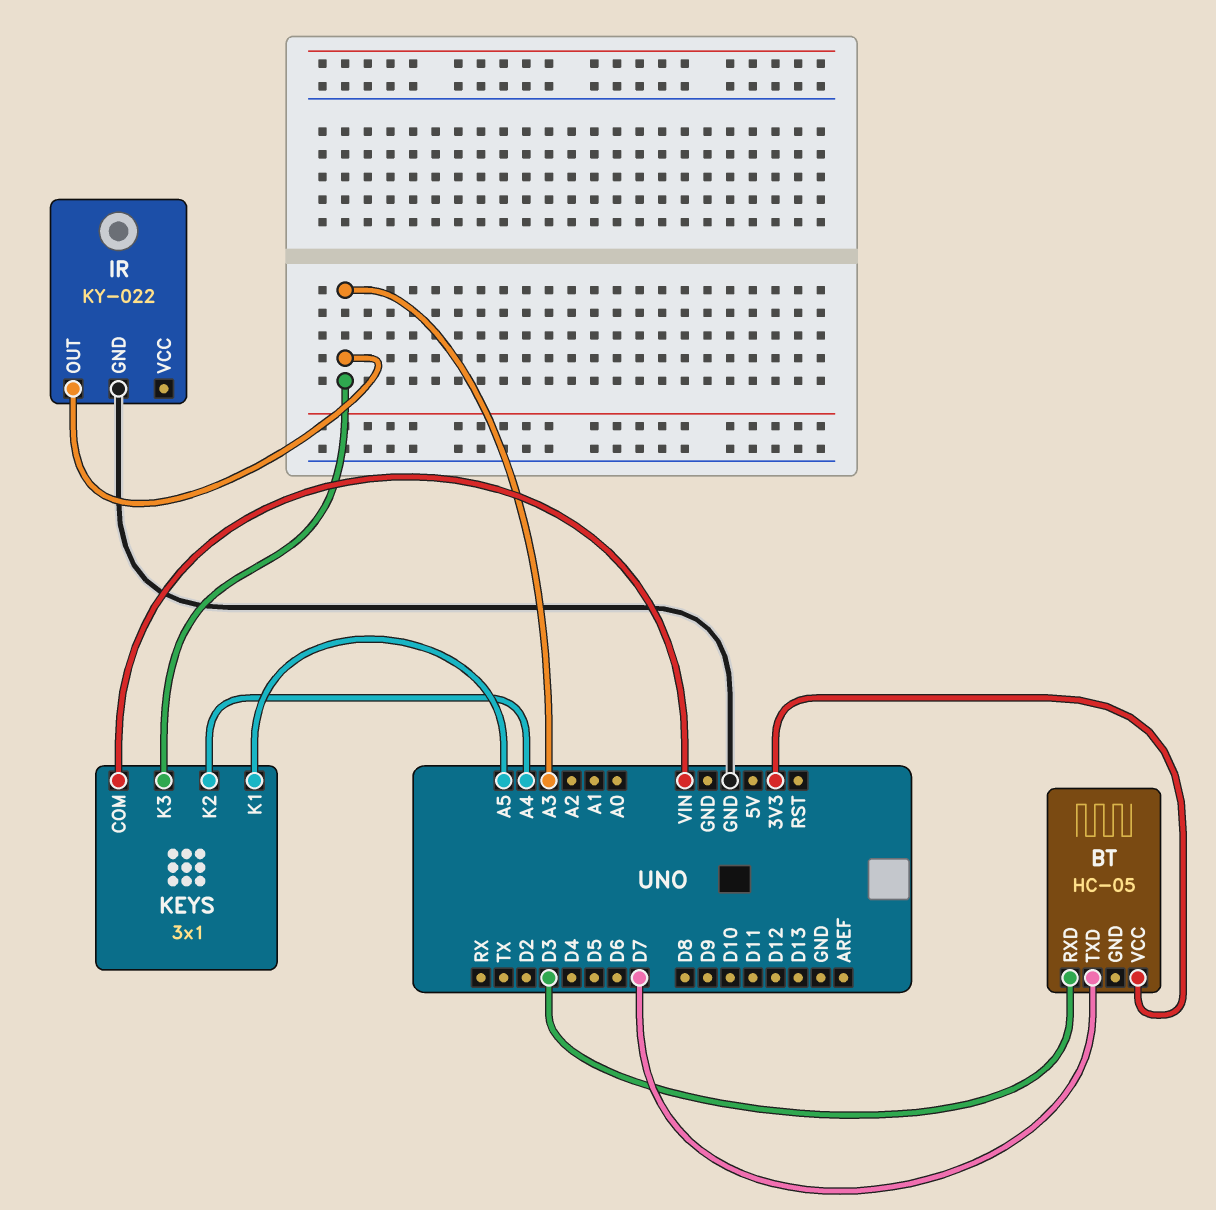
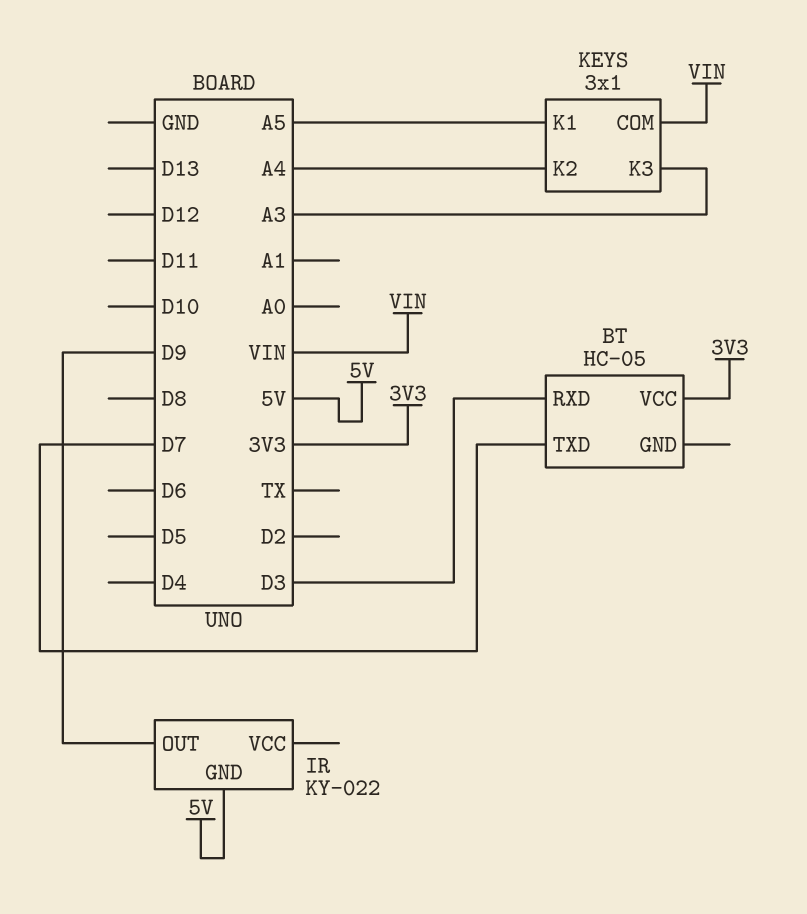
IR pin GND: GND -> 5V
IR pin OUT: A3 -> D9

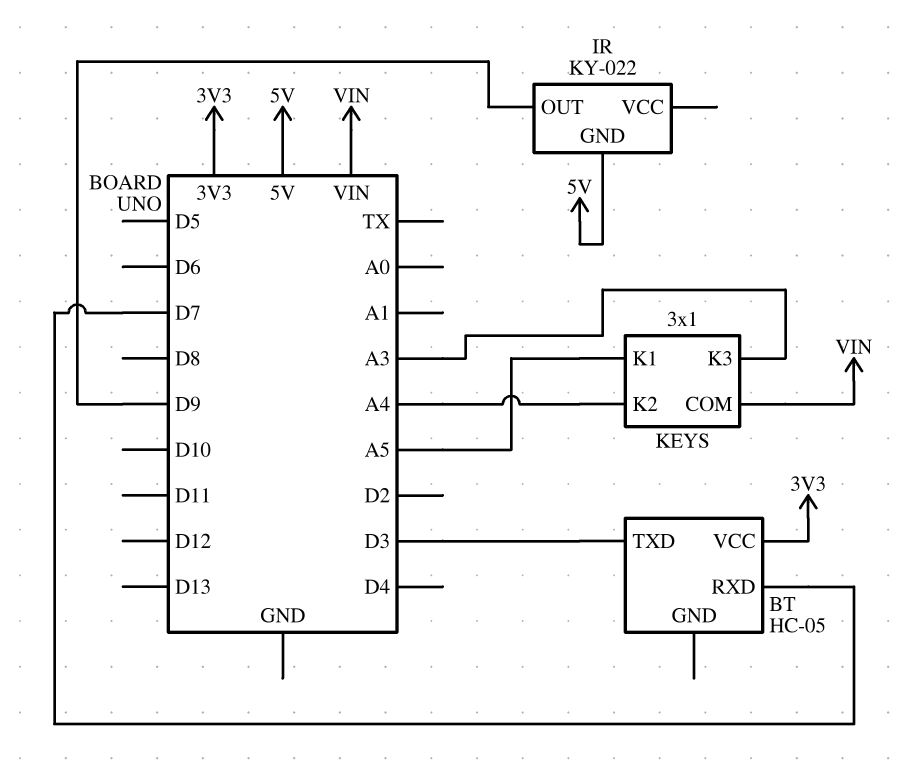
BT pin RXD: D3 -> D7
BT pin TXD: D7 -> D3

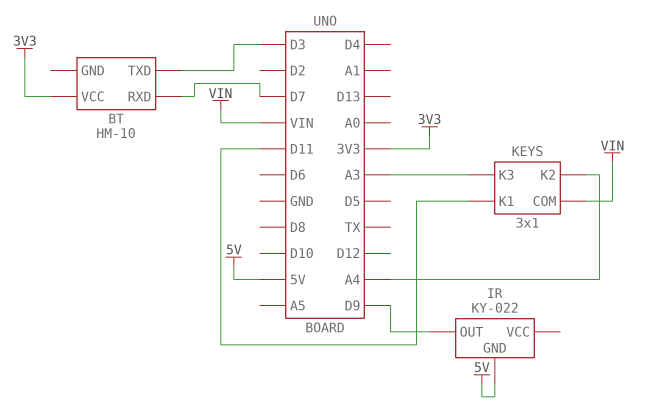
BT: HC-05 -> HM-10
KEYS pin K1: A5 -> D11

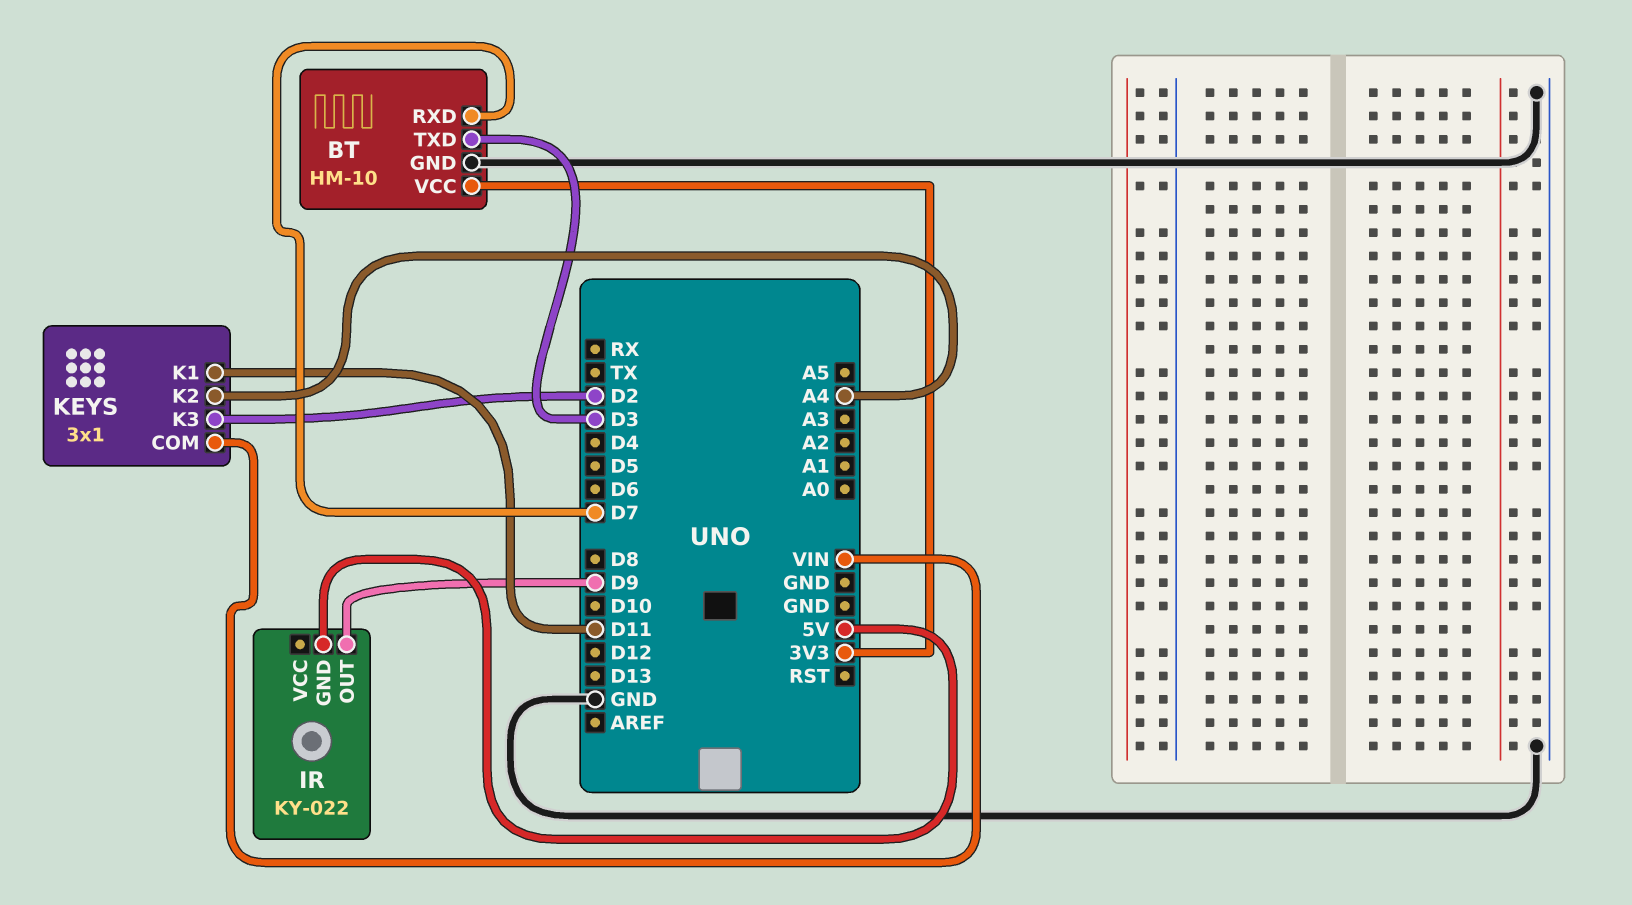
BT pin GND: none -> GND
KEYS pin K3: A3 -> D2

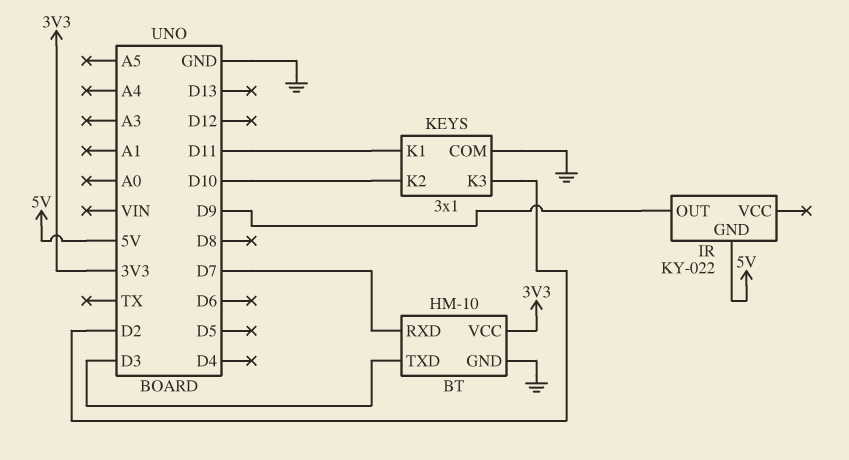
KEYS pin COM: VIN -> GND
KEYS pin K2: A4 -> D10

